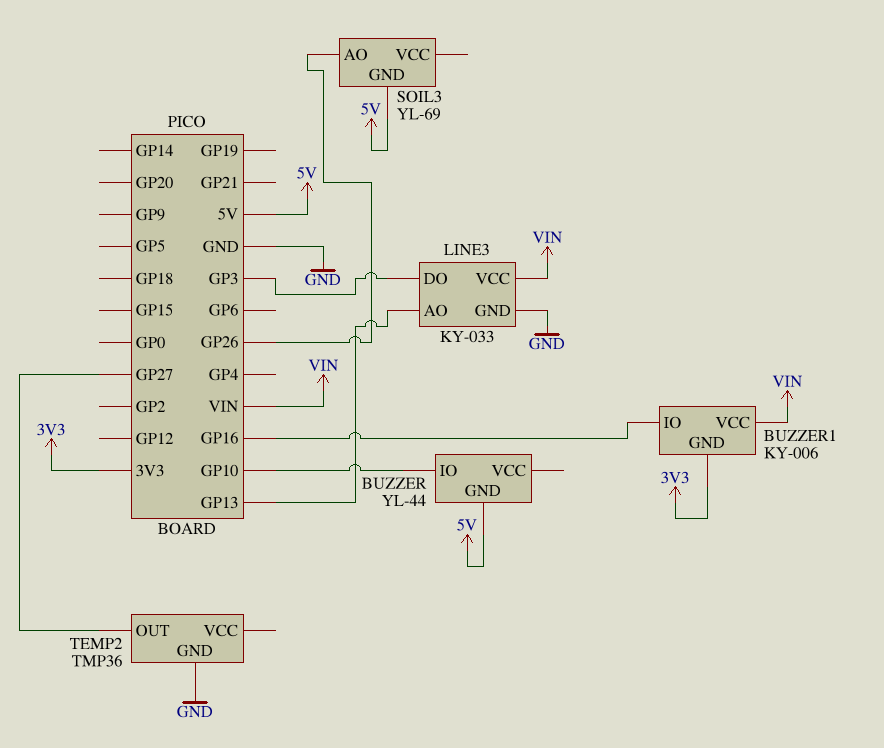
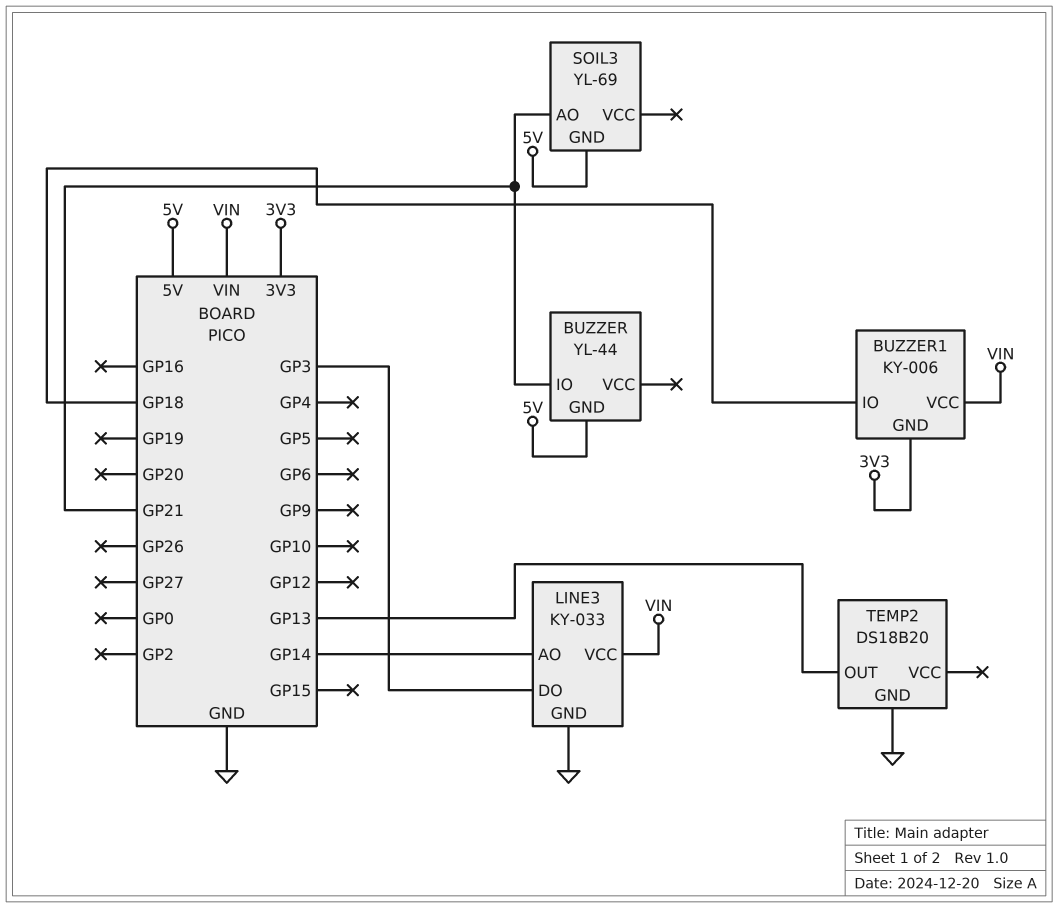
BUZZER pin IO: GP10 -> GP21
BUZZER1 pin IO: GP16 -> GP18
LINE3 pin AO: GP13 -> GP14
SOIL3 pin AO: GP26 -> GP21
TEMP2: TMP36 -> DS18B20
TEMP2 pin OUT: GP27 -> GP13

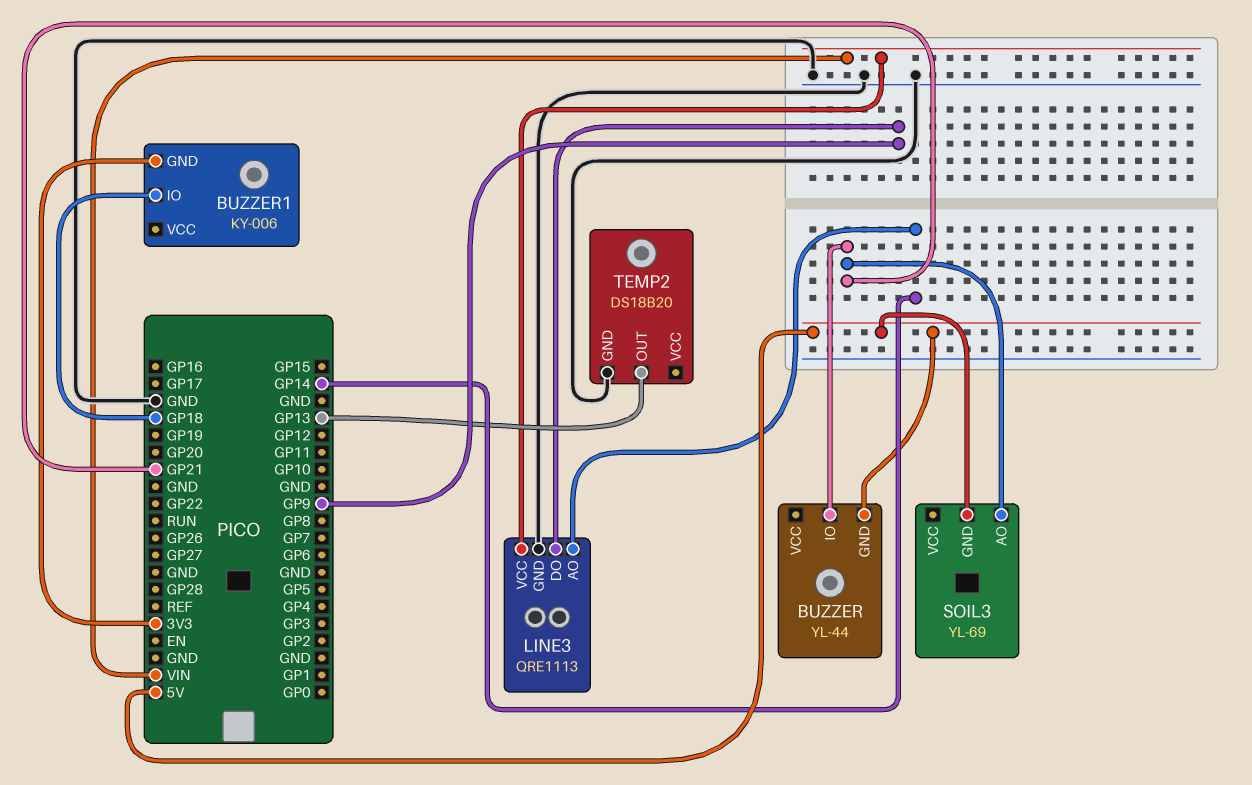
BUZZER1 pin VCC: VIN -> none
LINE3: KY-033 -> QRE1113
LINE3 pin DO: GP3 -> GP9

